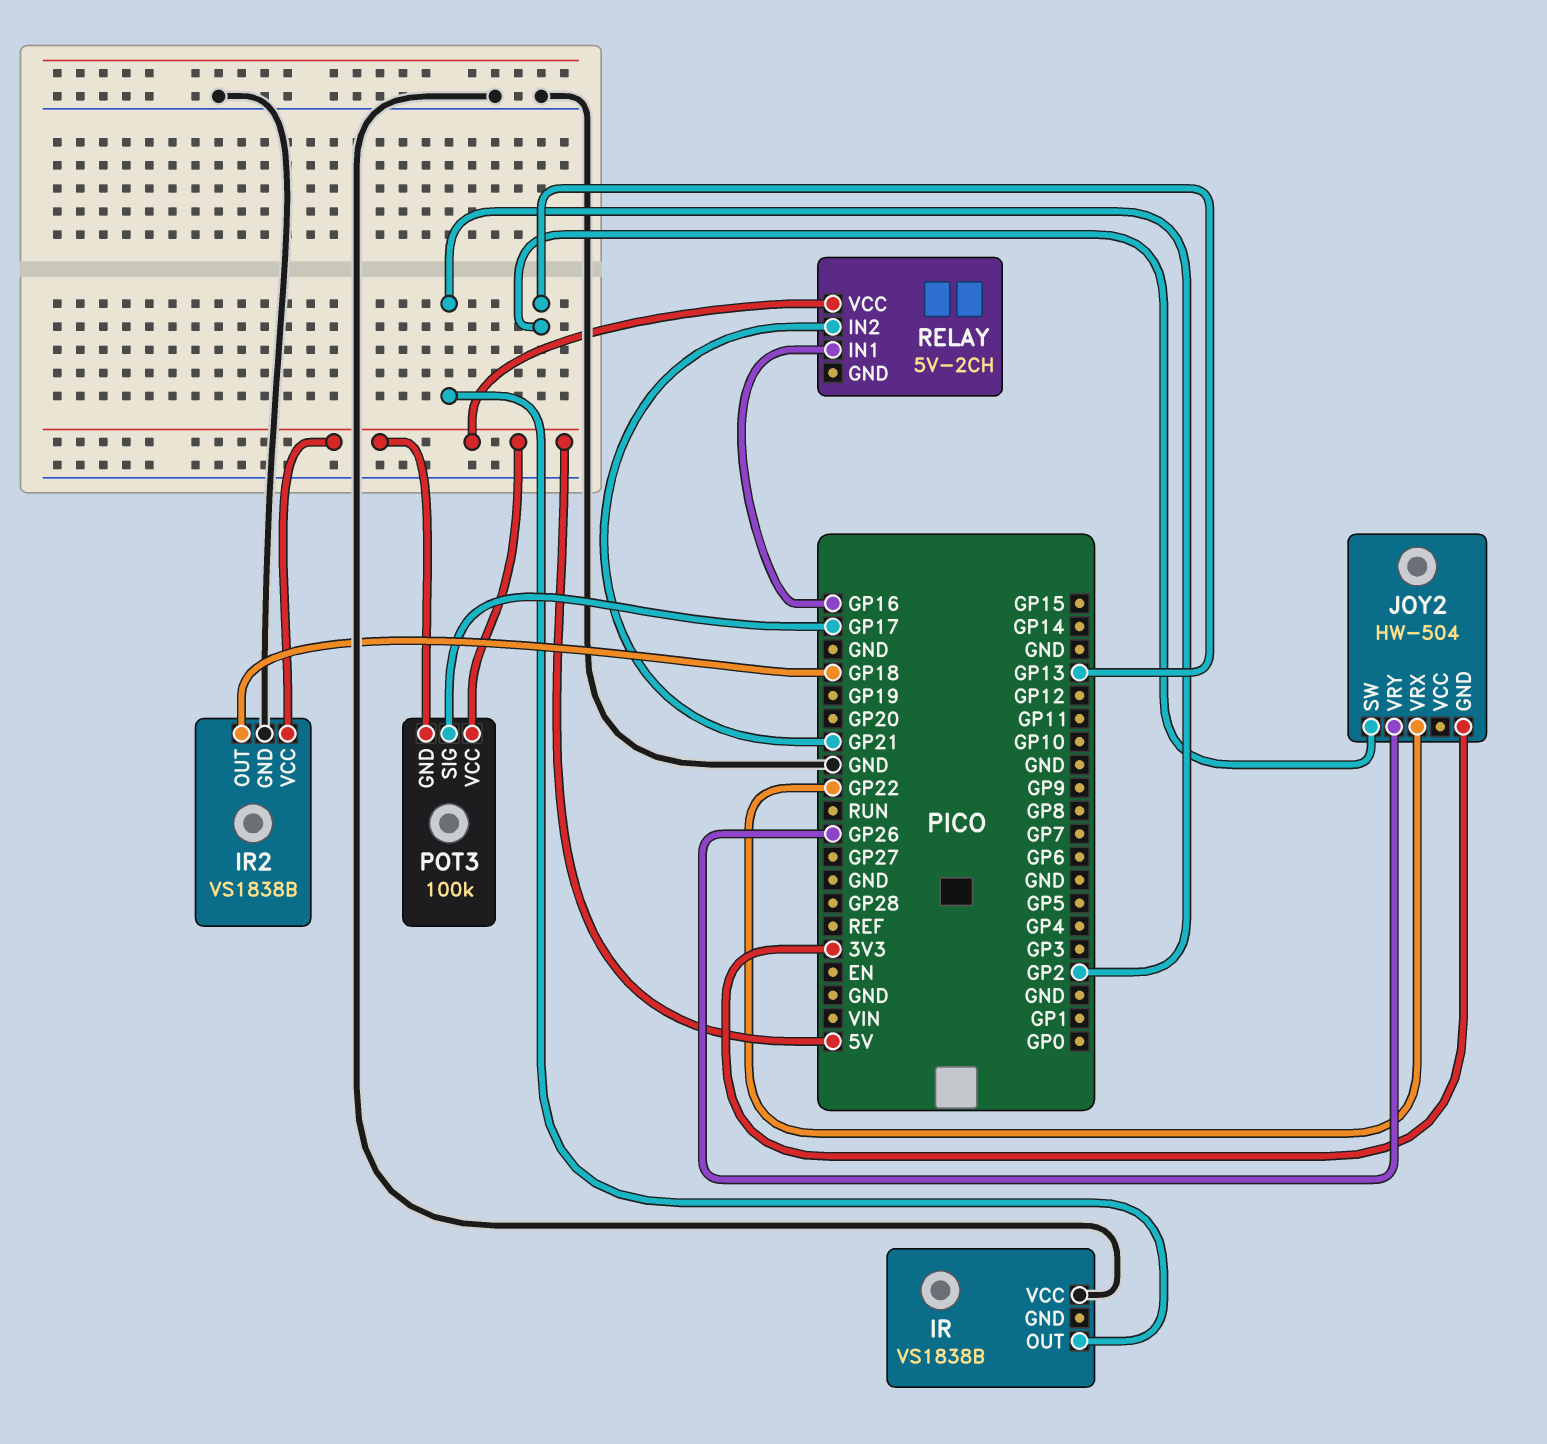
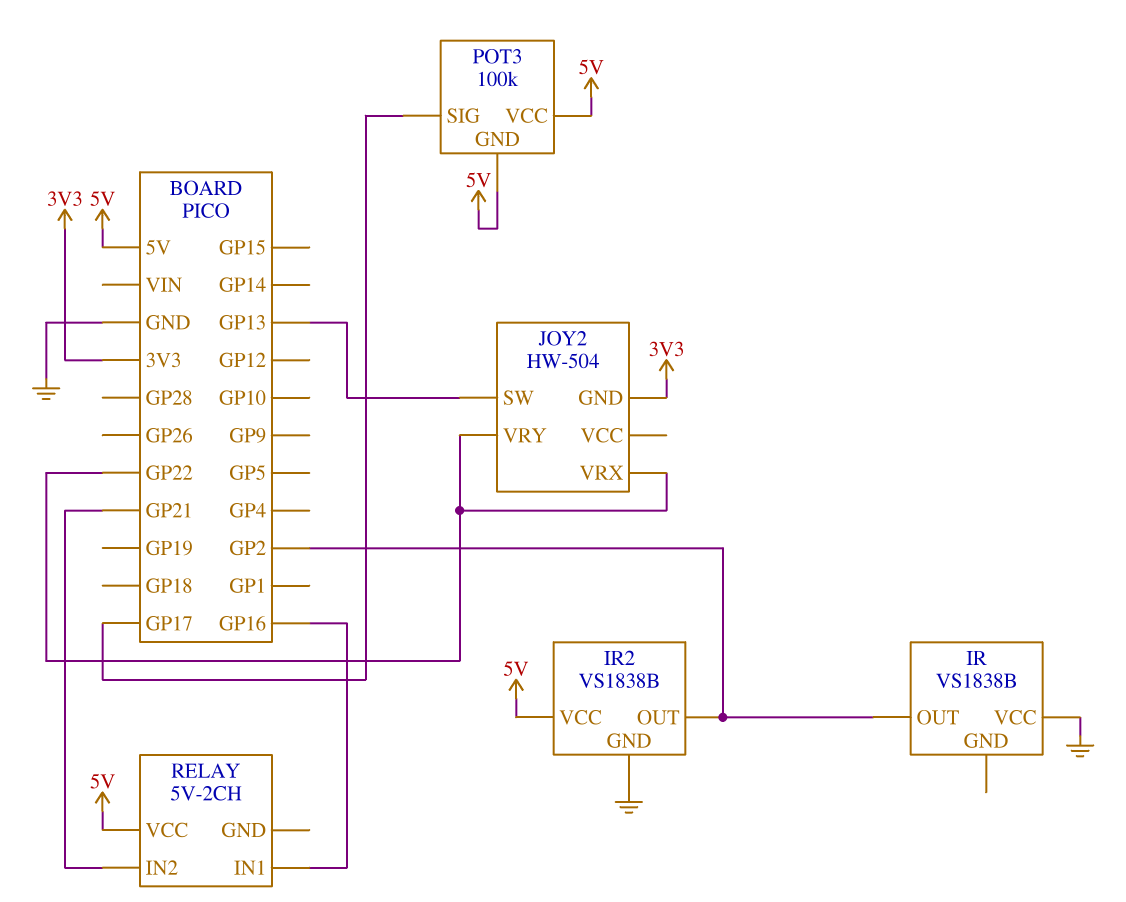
IR2 pin OUT: GP18 -> GP2
JOY2 pin VRY: GP26 -> GP22

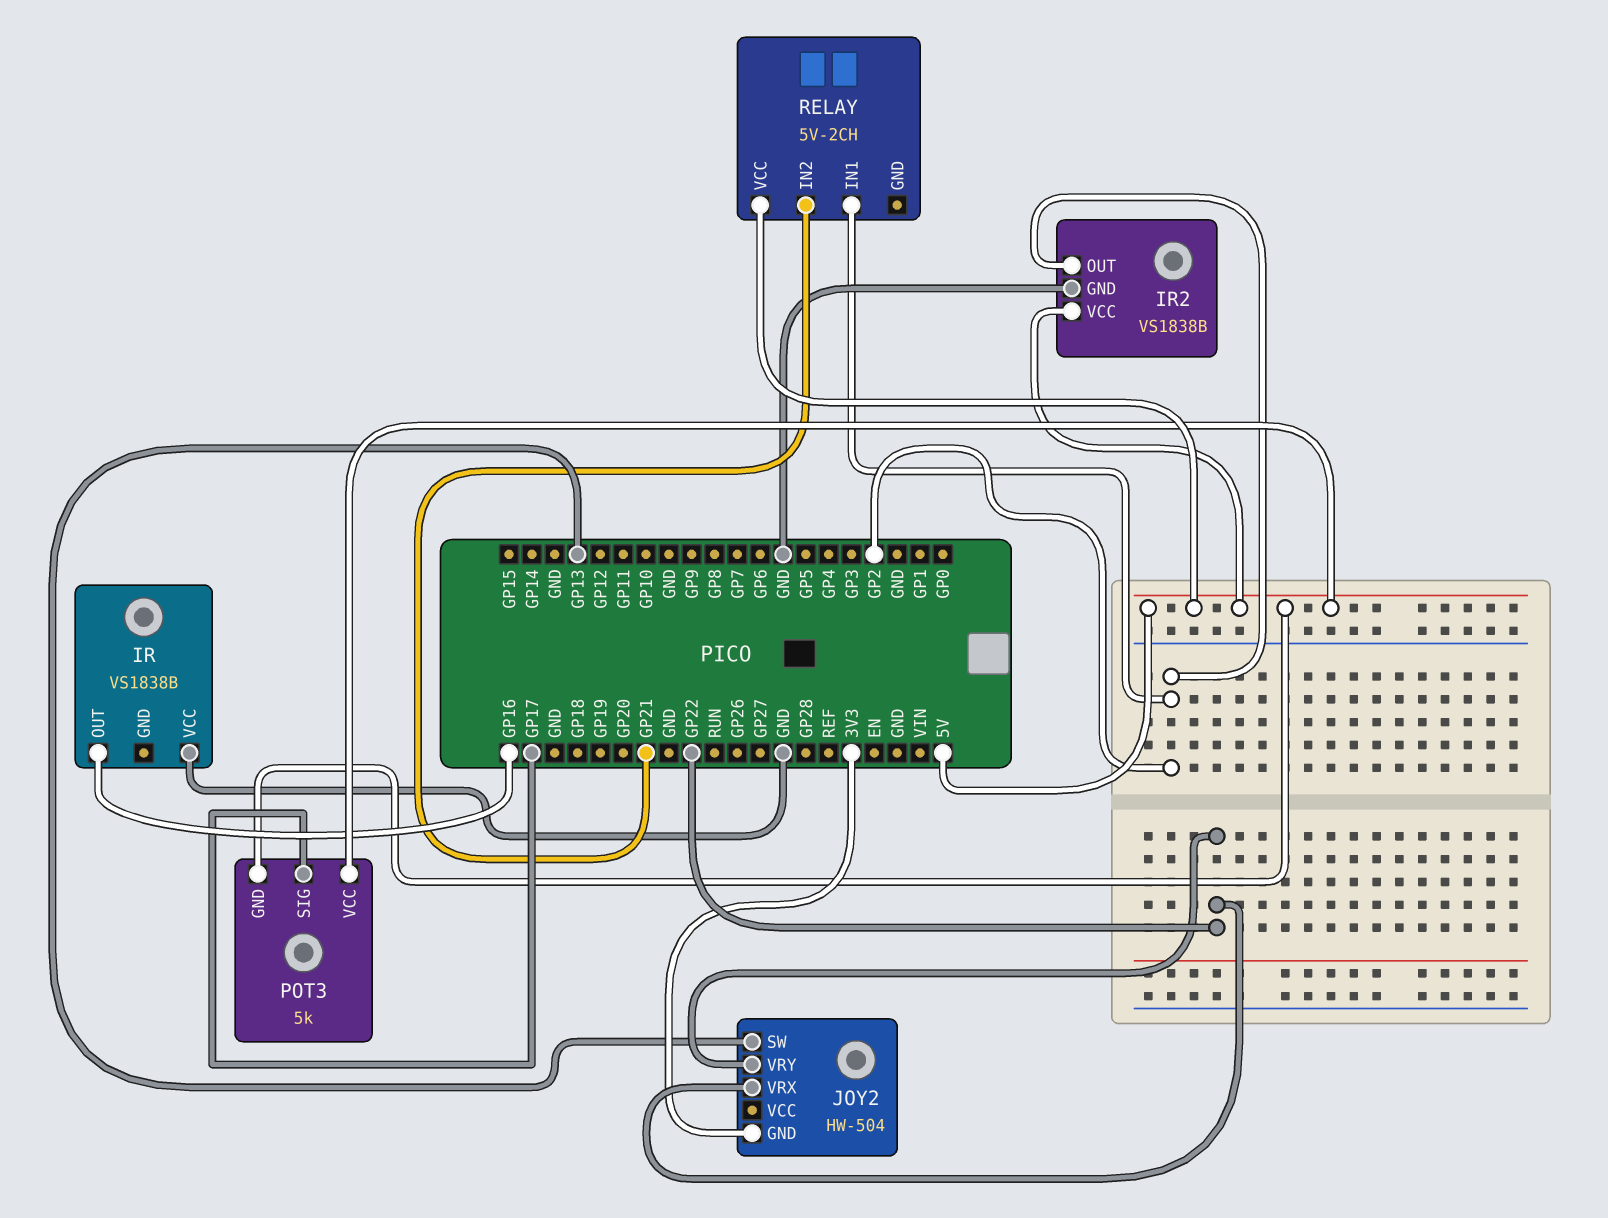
IR pin OUT: GP2 -> GP16
POT3: 100k -> 5k
RELAY pin IN1: GP16 -> GP2

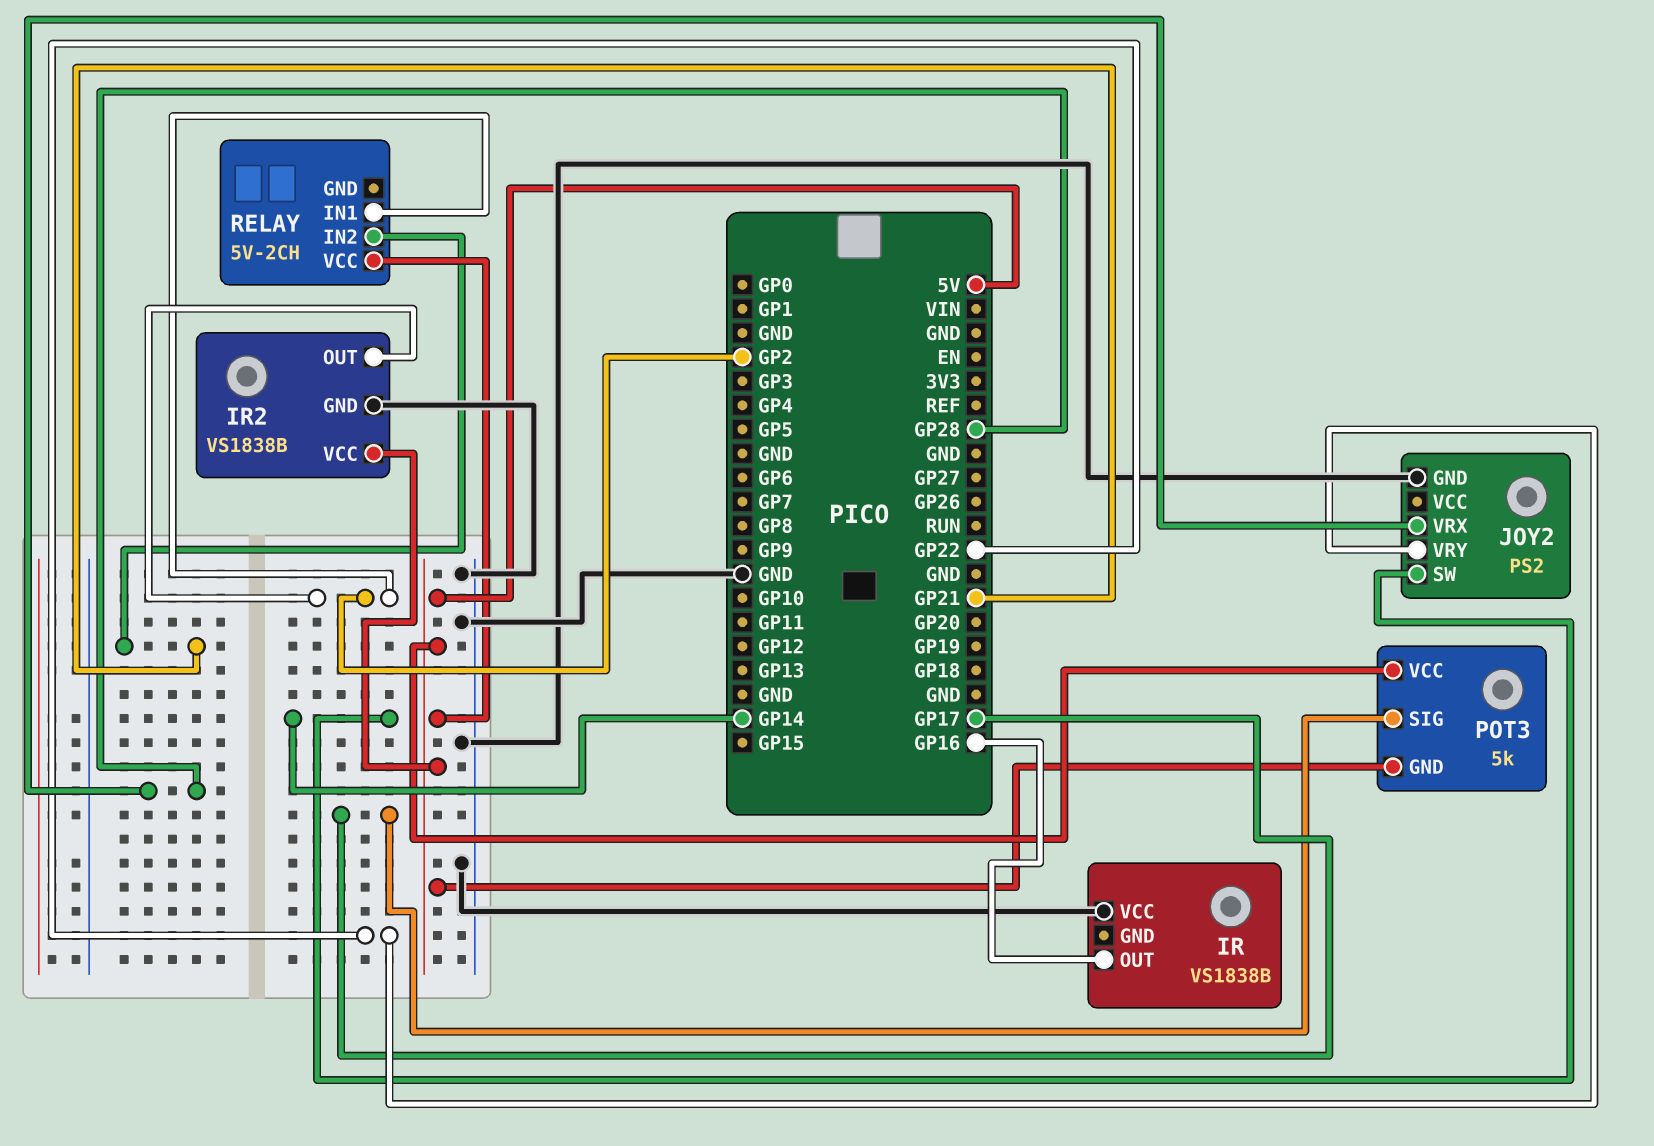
JOY2: HW-504 -> PS2
JOY2 pin GND: 3V3 -> GND
JOY2 pin SW: GP13 -> GP14
JOY2 pin VRX: GP22 -> GP28

